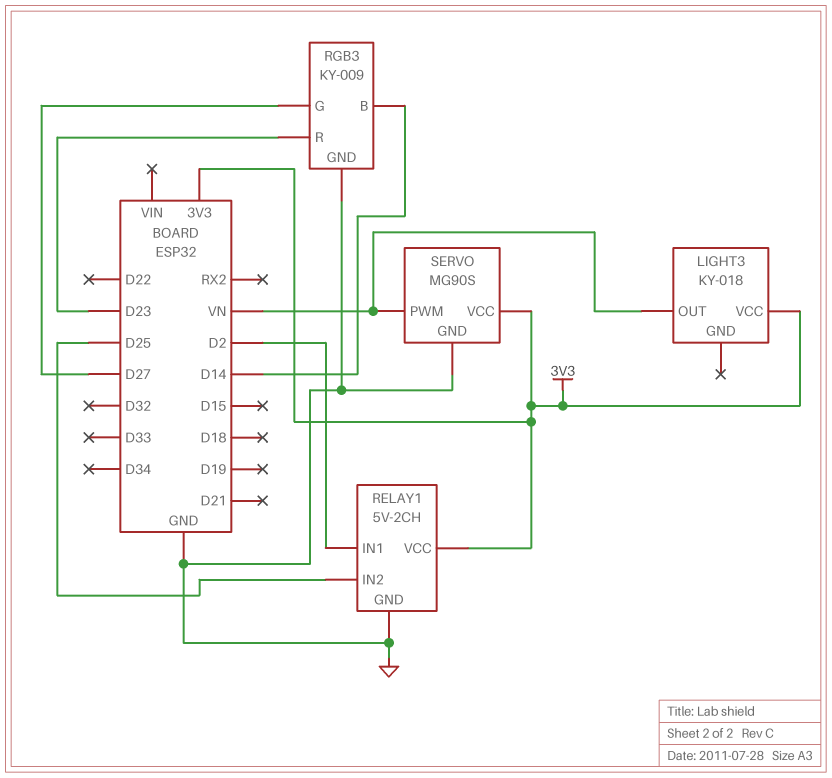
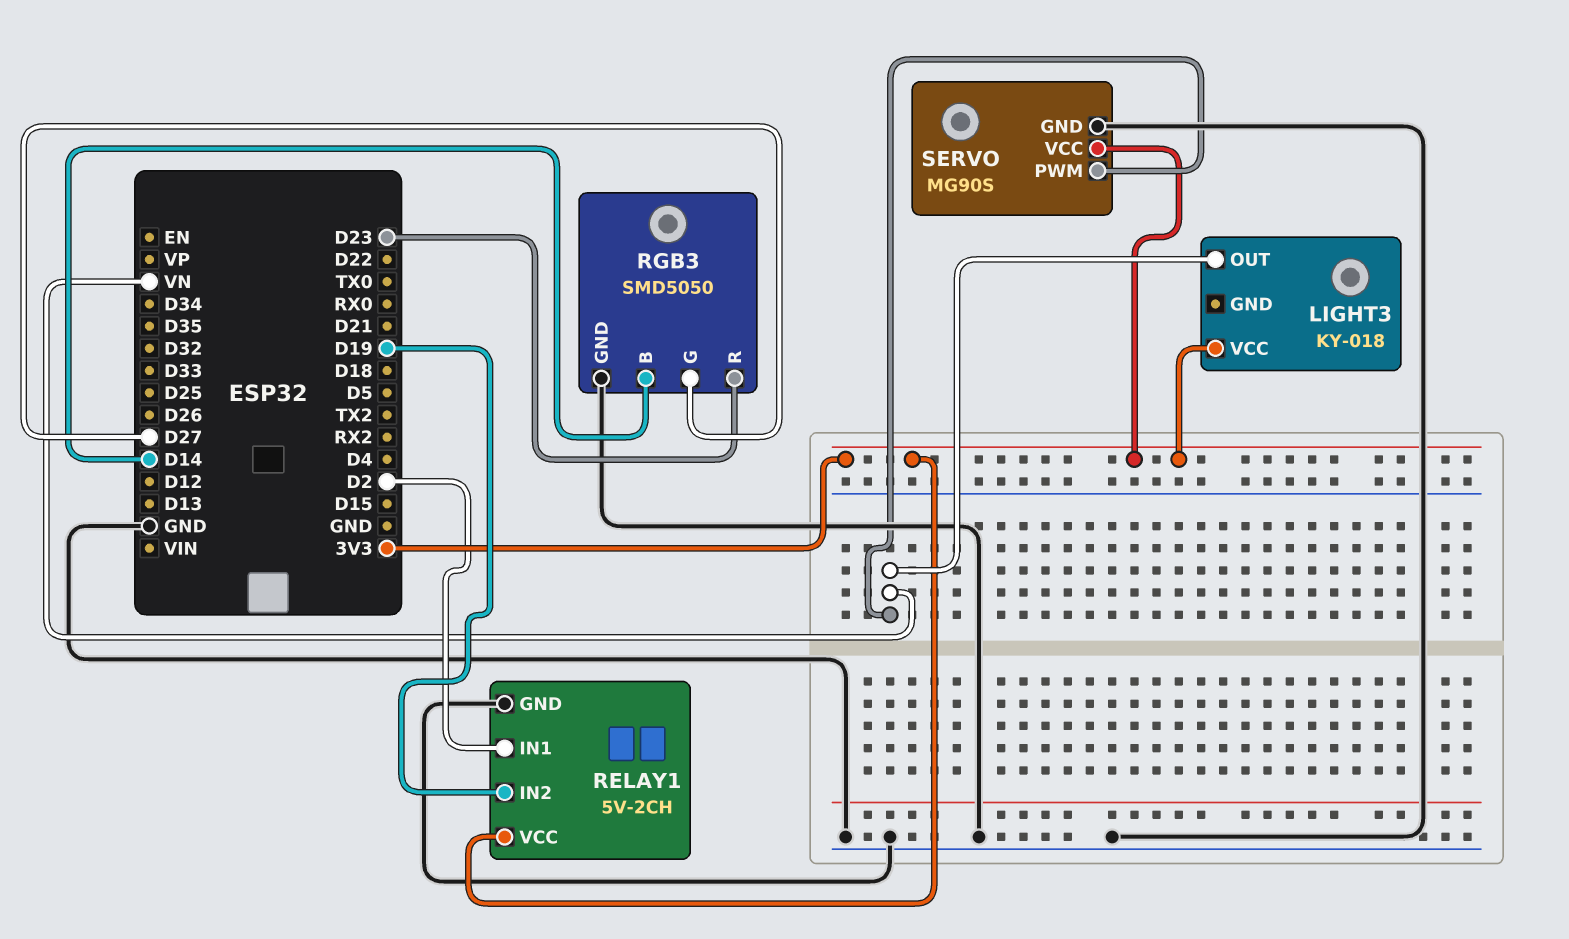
RELAY1 pin IN2: D25 -> D19
RGB3: KY-009 -> SMD5050

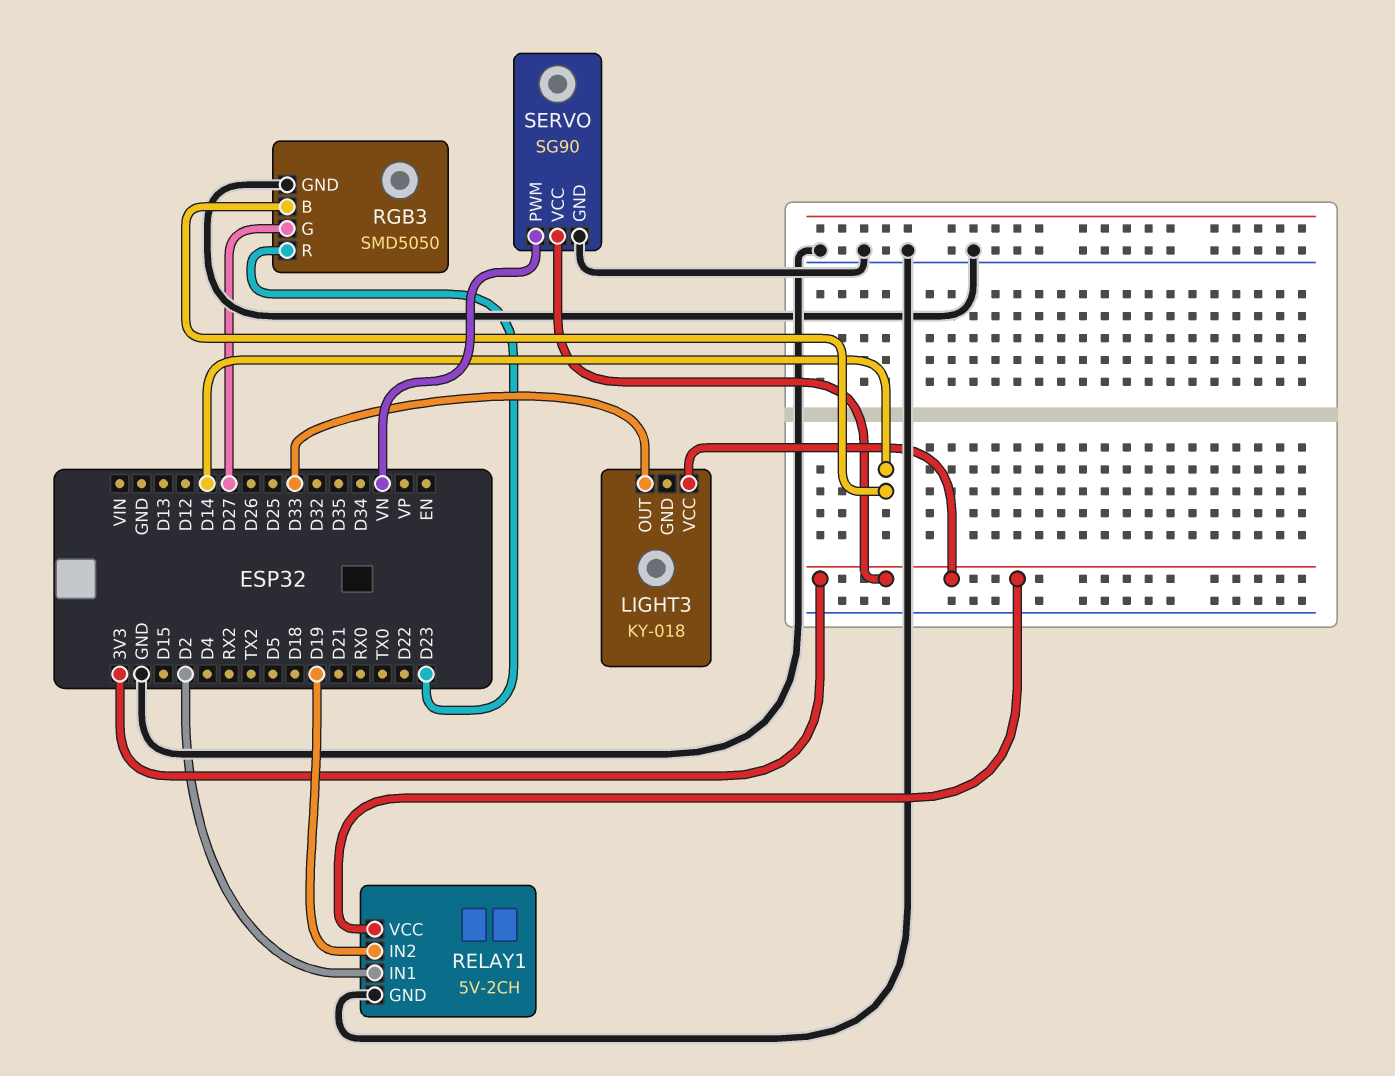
LIGHT3 pin OUT: VN -> D33
SERVO: MG90S -> SG90

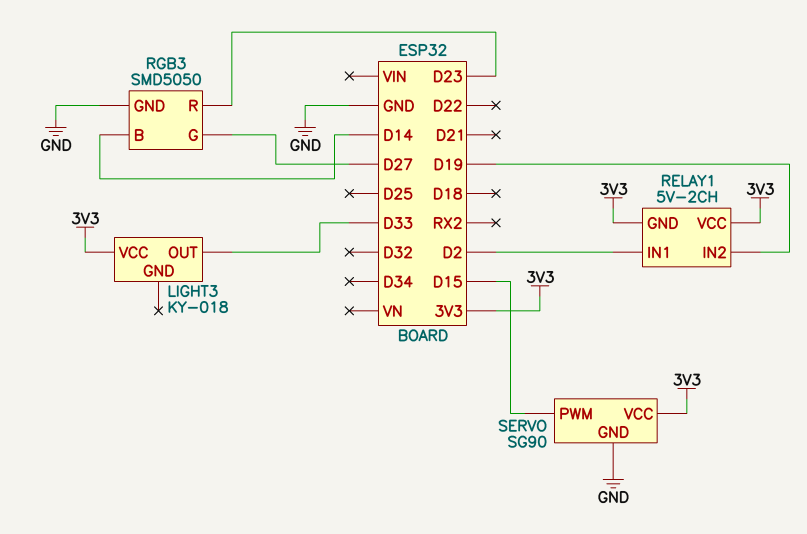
RELAY1 pin GND: GND -> 3V3
SERVO pin PWM: VN -> D15

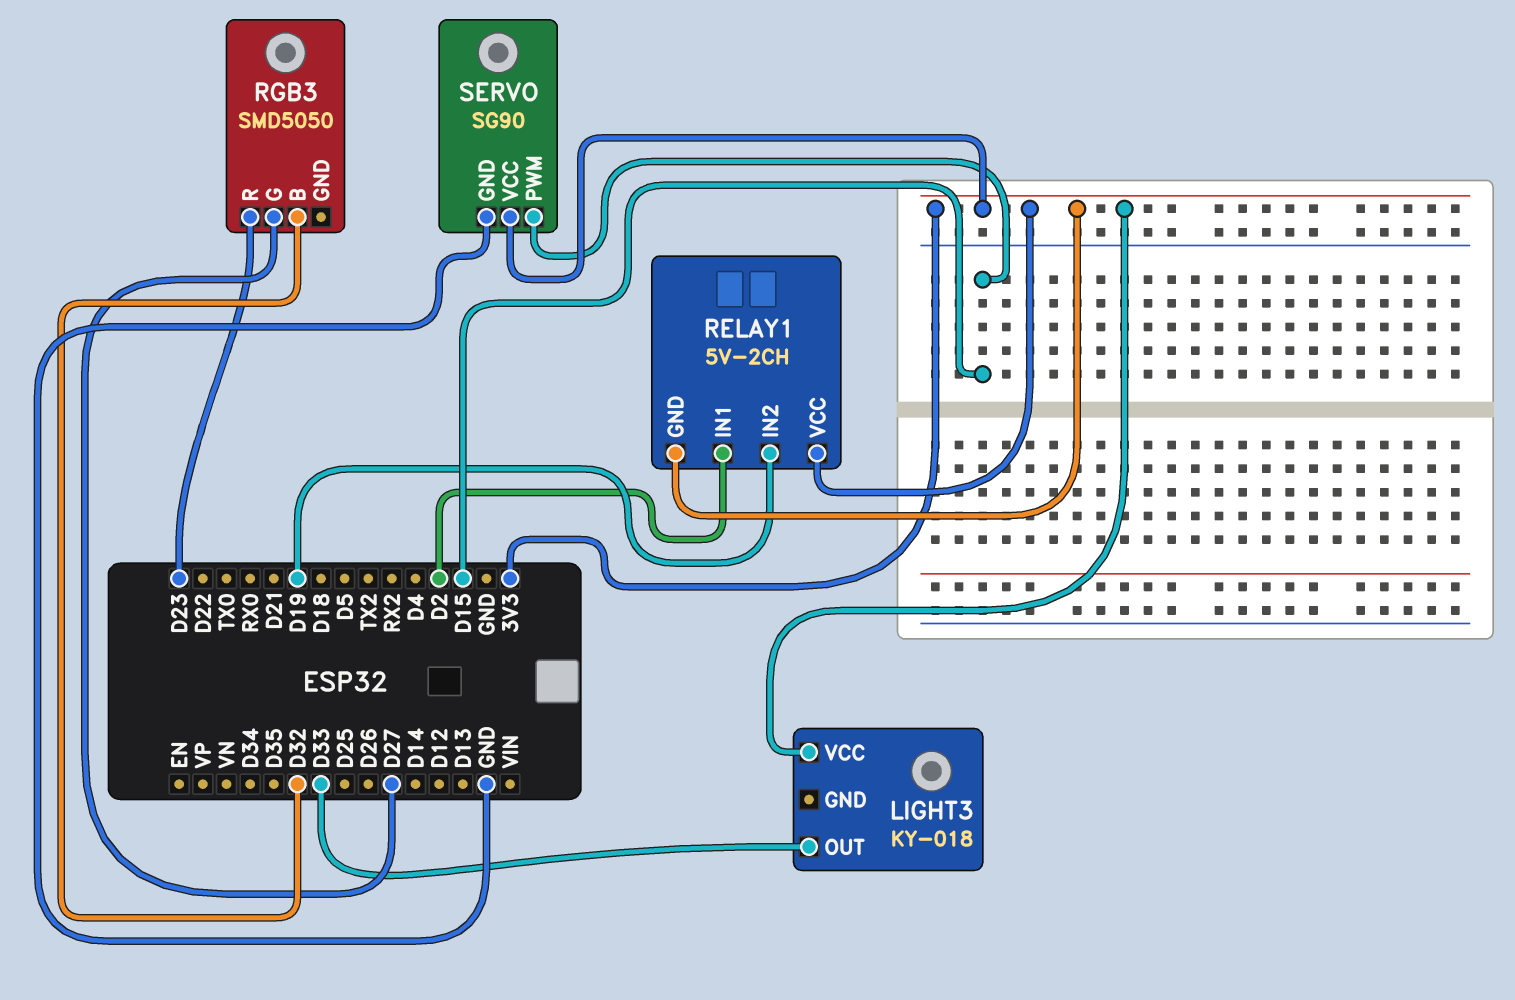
RGB3 pin B: D14 -> D32
RGB3 pin GND: GND -> none

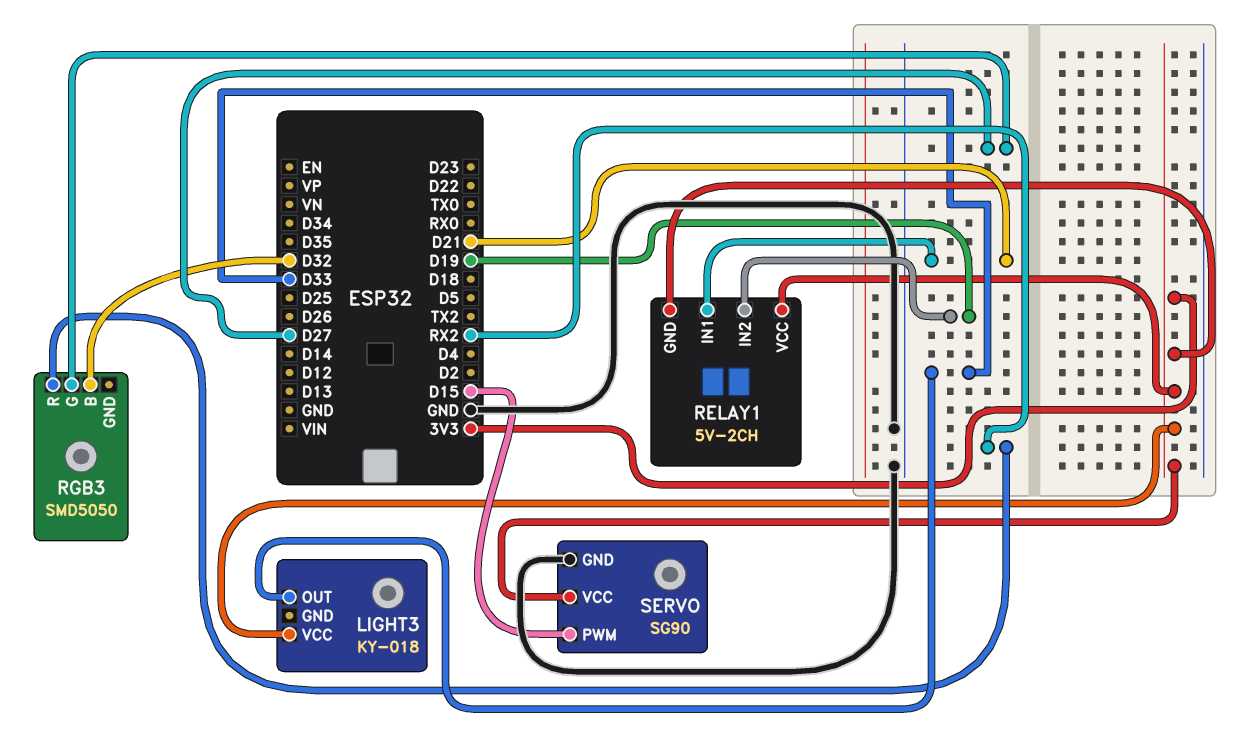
RELAY1 pin IN1: D2 -> D21
RGB3 pin R: D23 -> RX2

